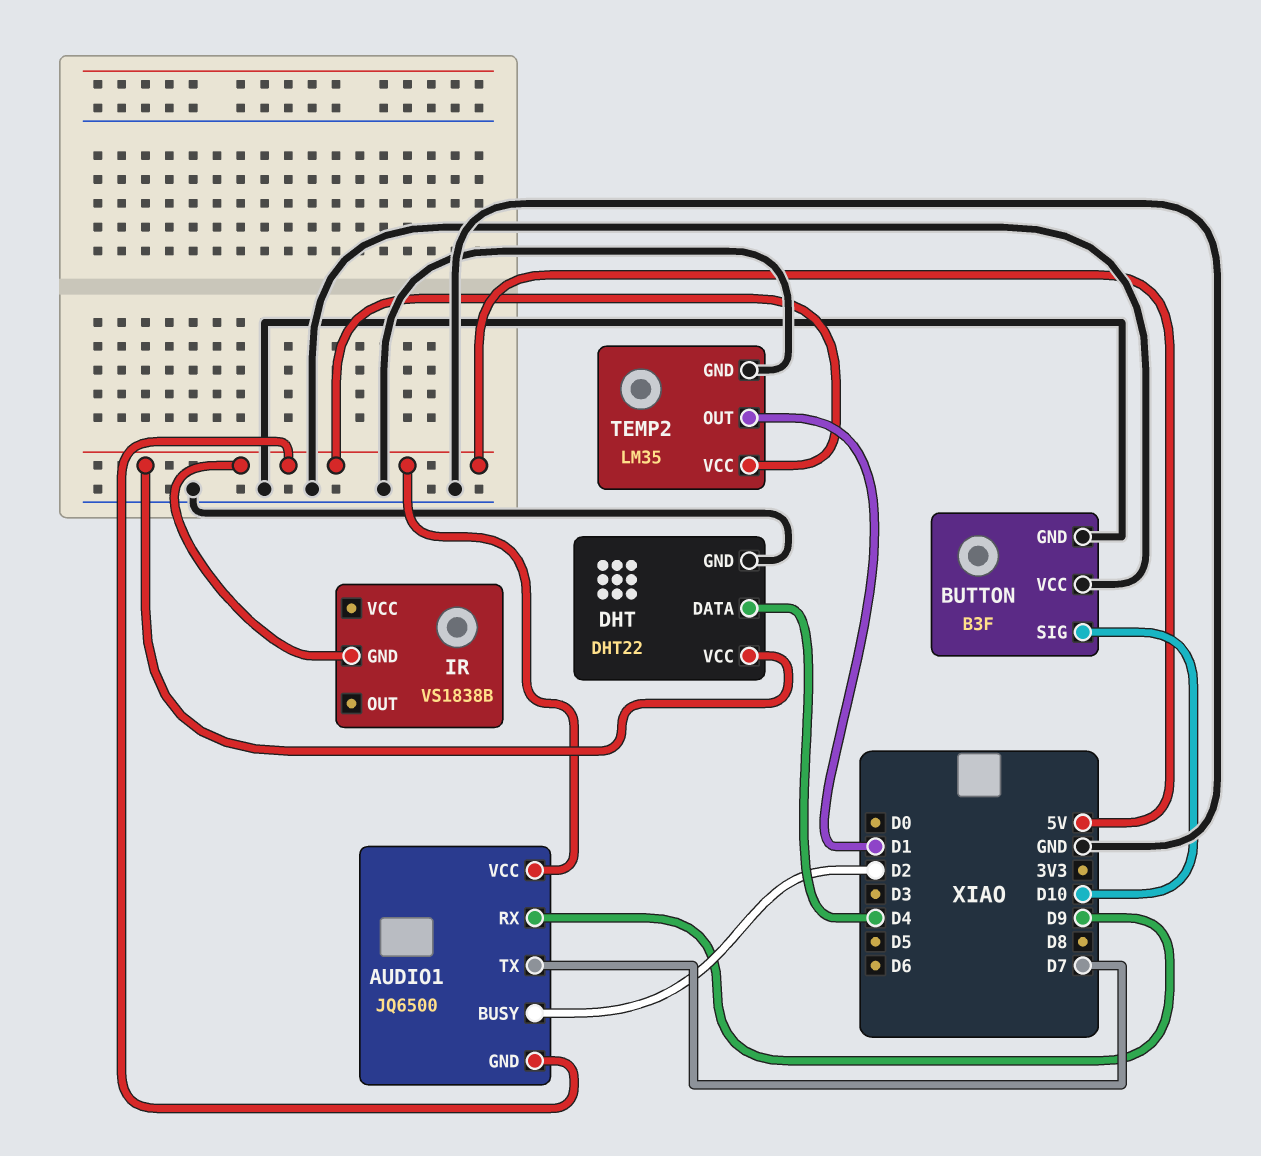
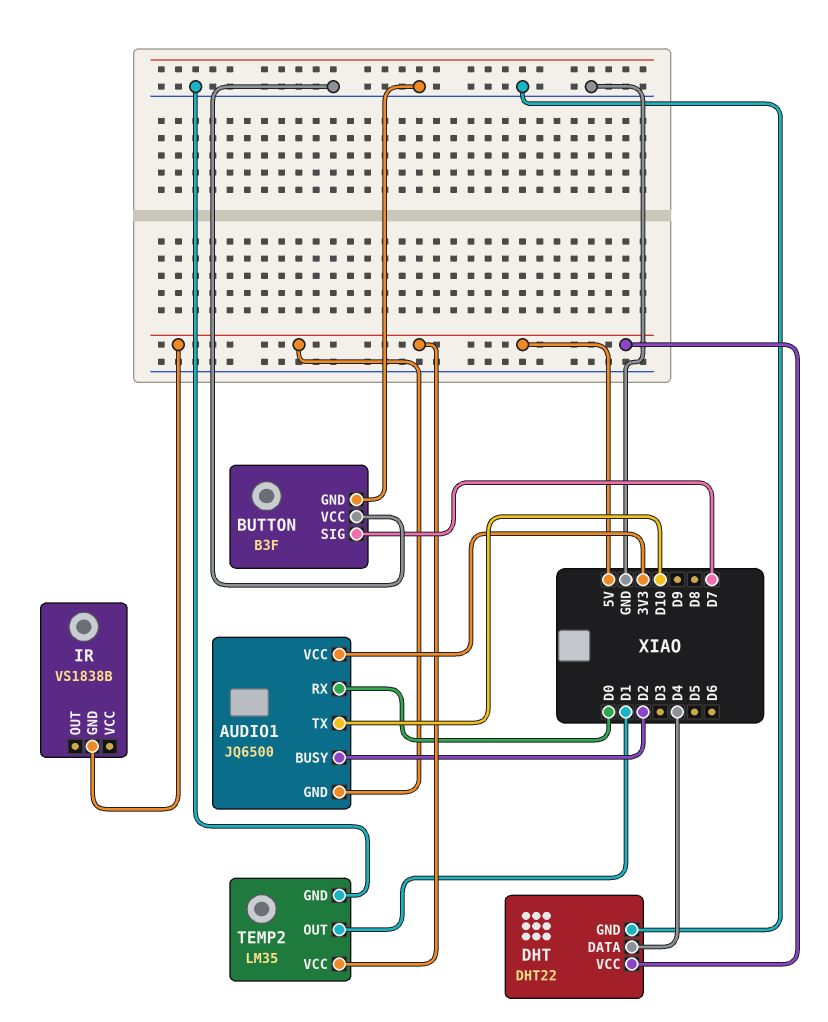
AUDIO1 pin RX: D9 -> D0
AUDIO1 pin TX: D7 -> D10
AUDIO1 pin VCC: 5V -> 3V3
BUTTON pin SIG: D10 -> D7

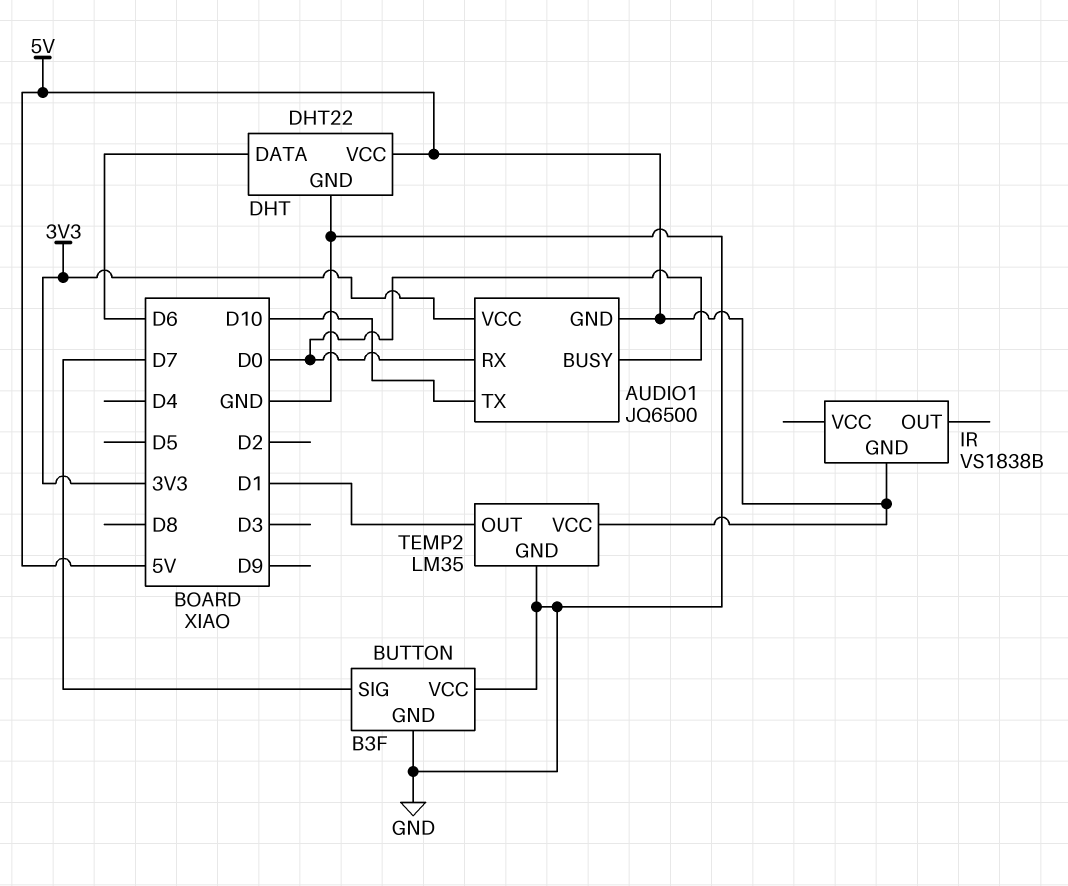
AUDIO1 pin BUSY: D2 -> D0
DHT pin DATA: D4 -> D6

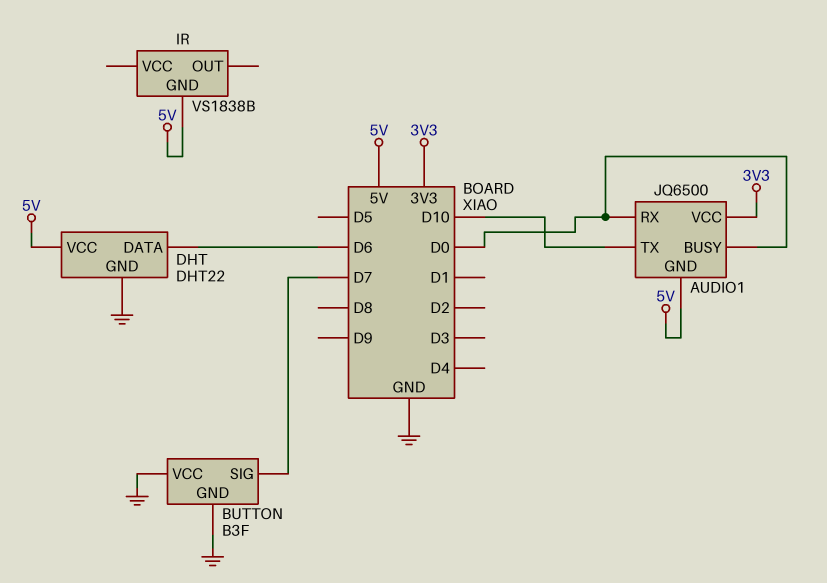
TEMP2: LM35 -> none
TEMP2 pin GND: GND -> none
TEMP2 pin OUT: D1 -> none
TEMP2 pin VCC: 5V -> none

